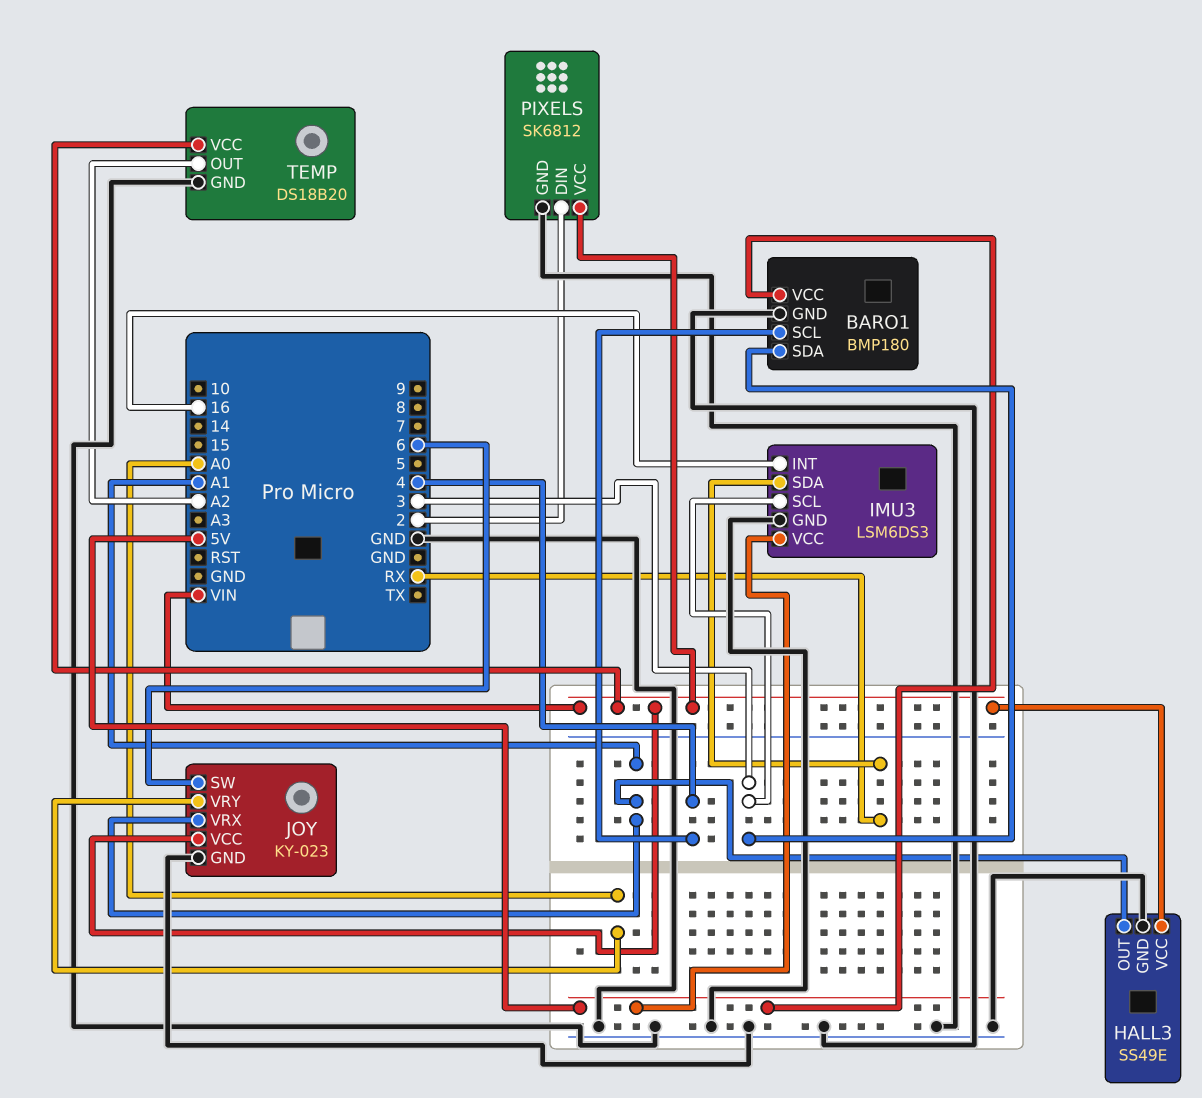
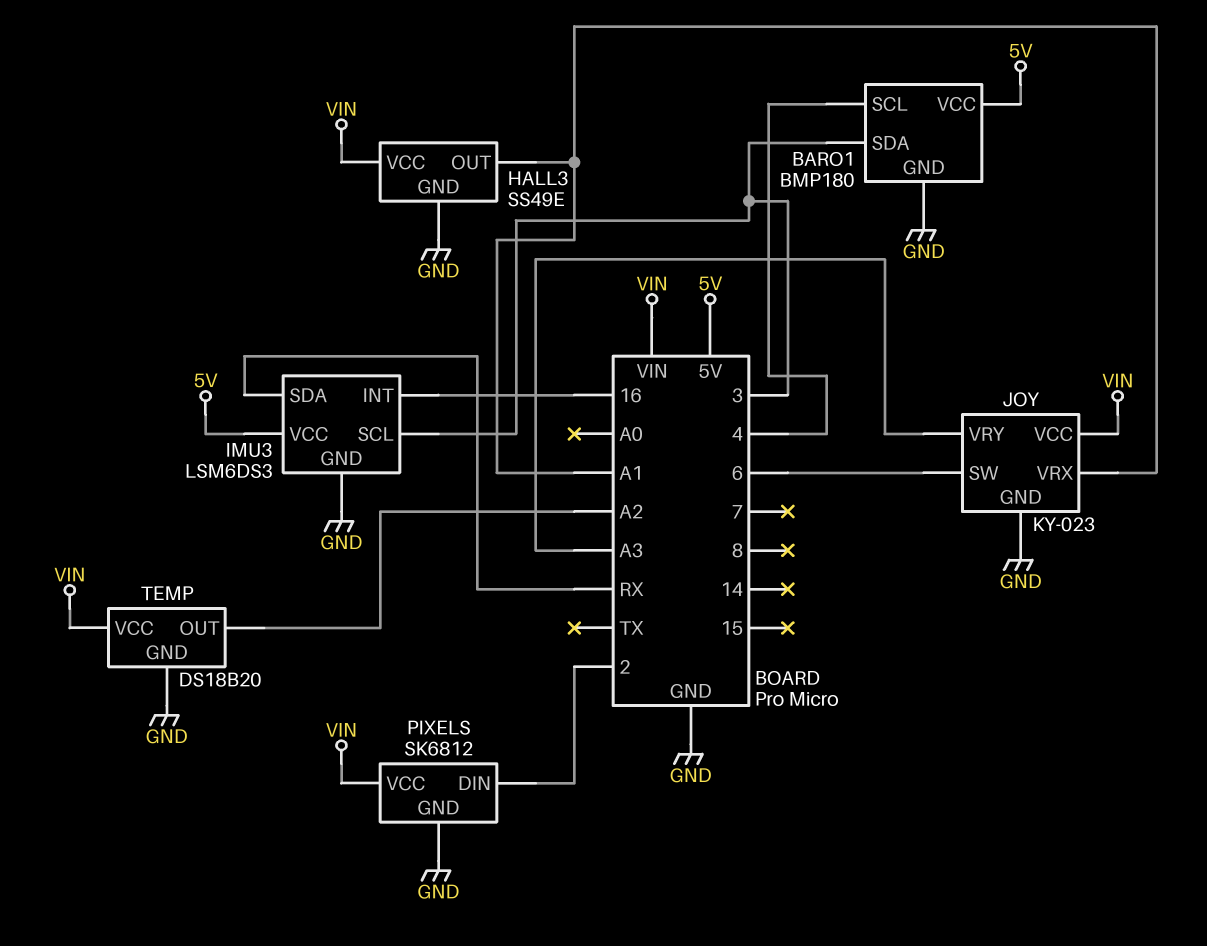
JOY pin VRY: A0 -> A3

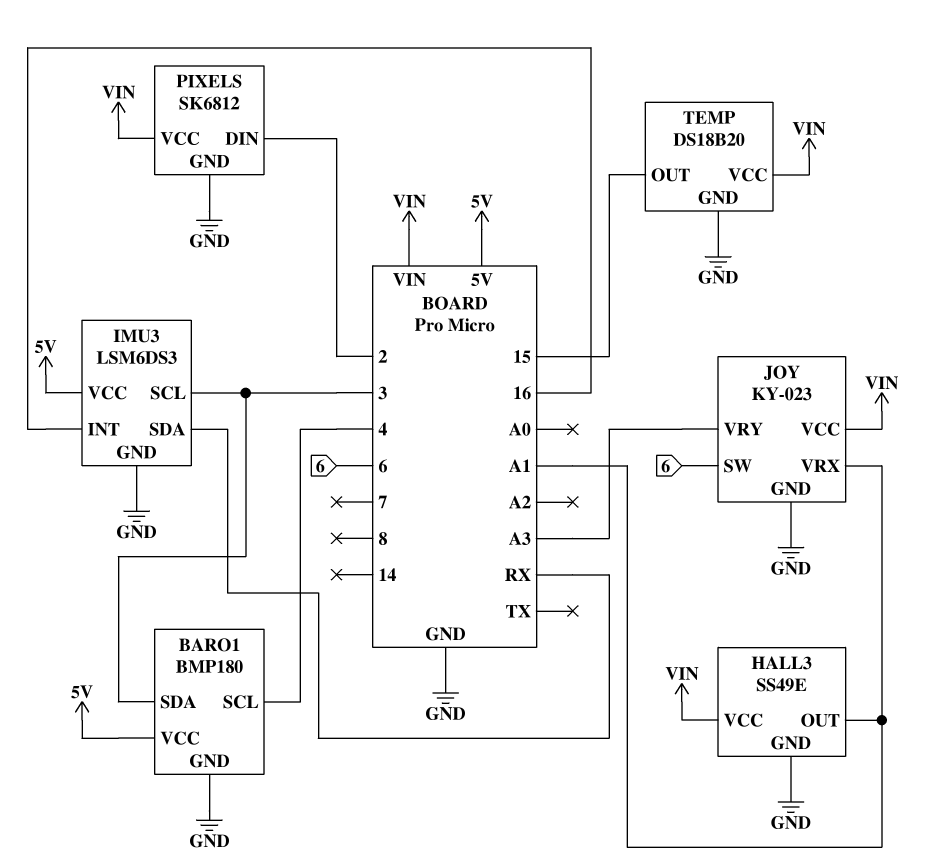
TEMP pin OUT: A2 -> 15

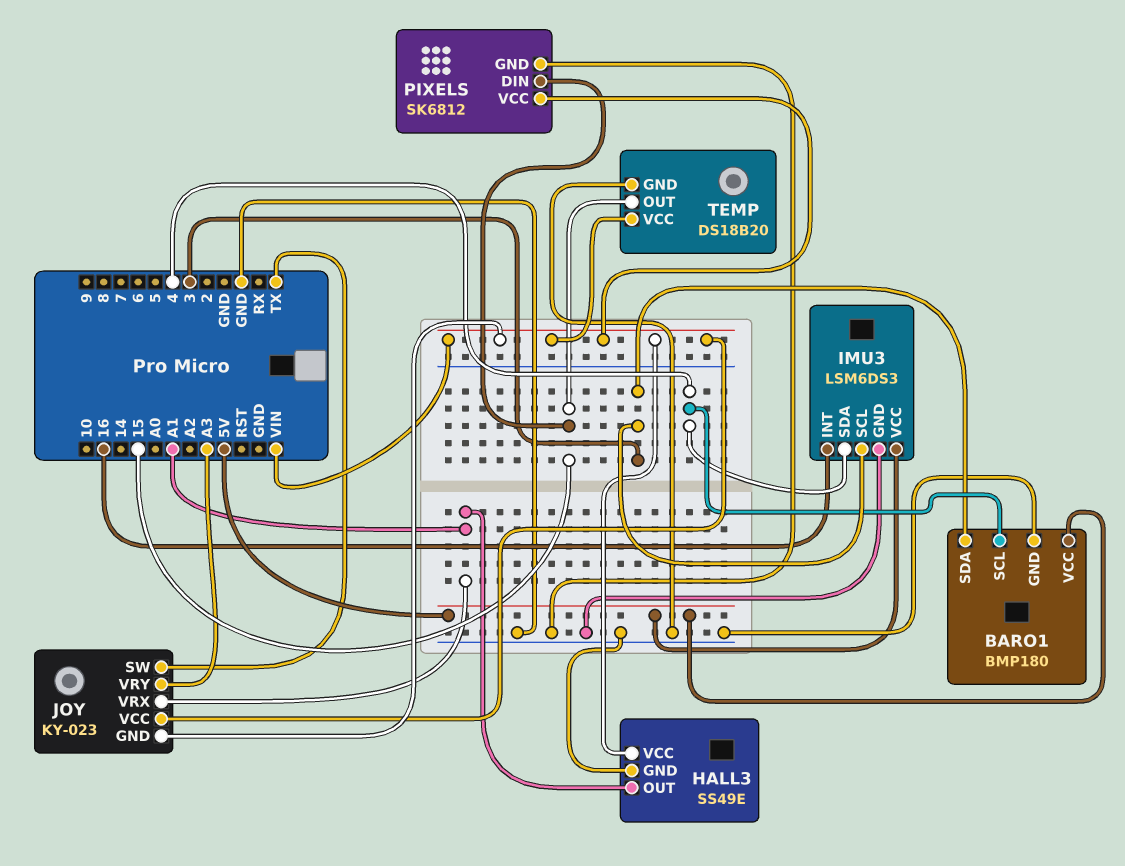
IMU3 pin SDA: RX -> 4
JOY pin GND: GND -> VIN
JOY pin SW: 6 -> TX
PIXELS pin DIN: 2 -> 15

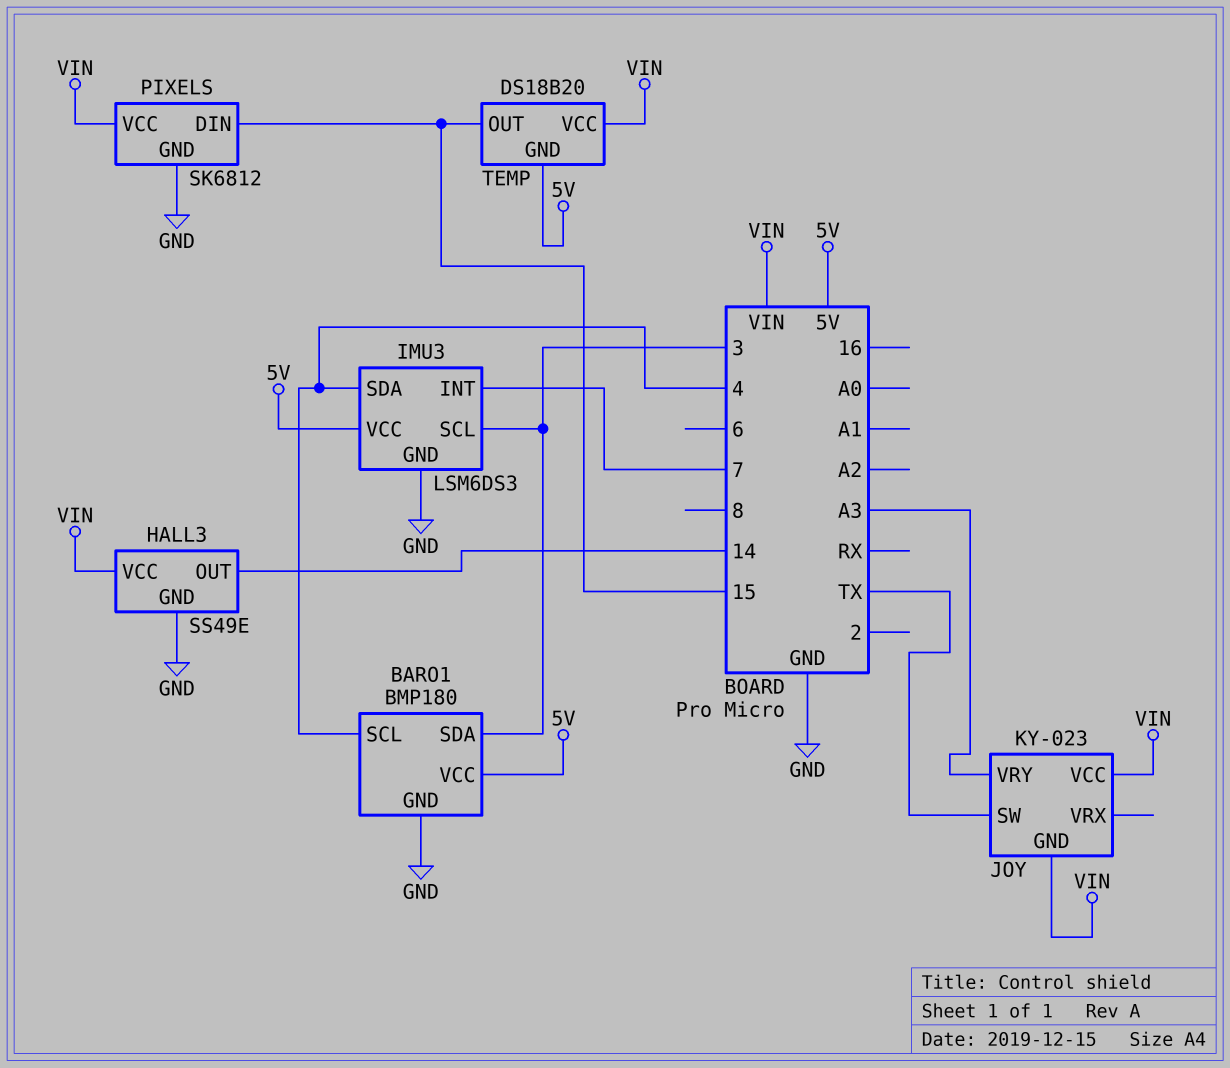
HALL3 pin OUT: A1 -> 14
IMU3 pin INT: 16 -> 7
JOY pin VRX: A1 -> none
TEMP pin GND: GND -> 5V

